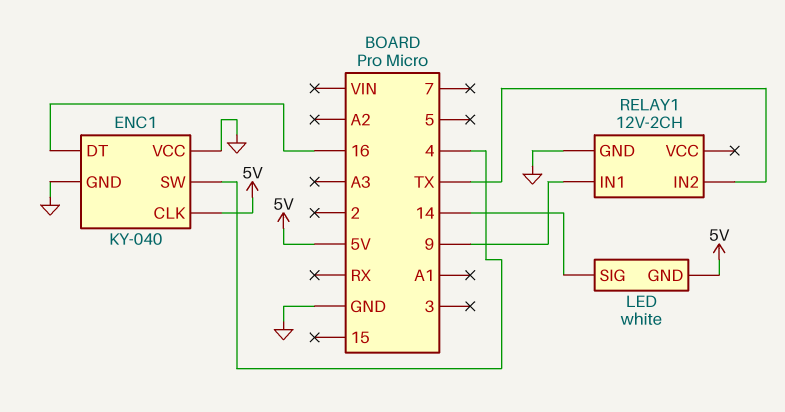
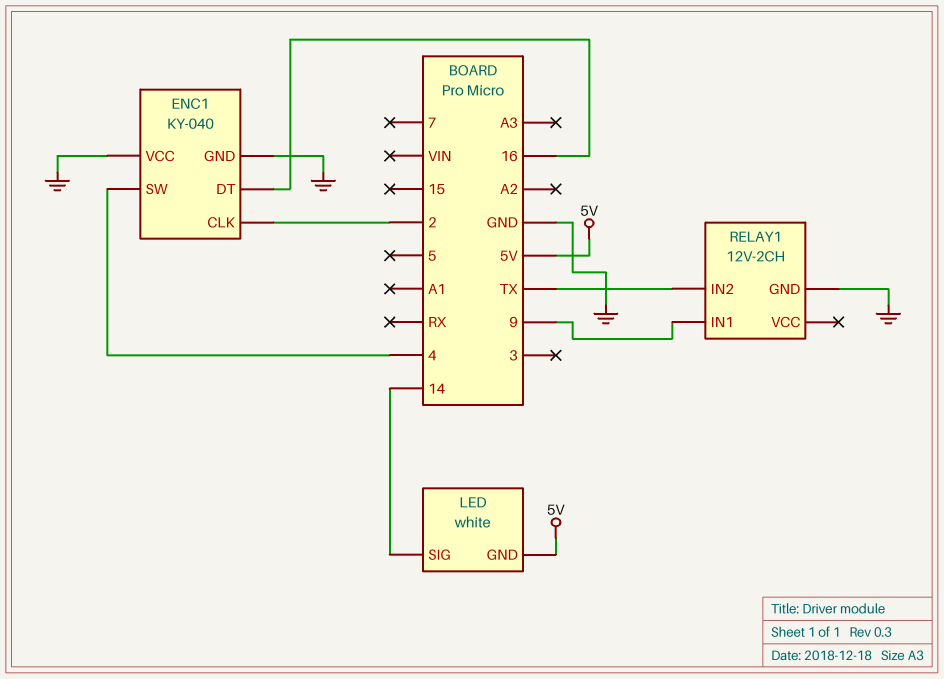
ENC1 pin CLK: 5V -> 2

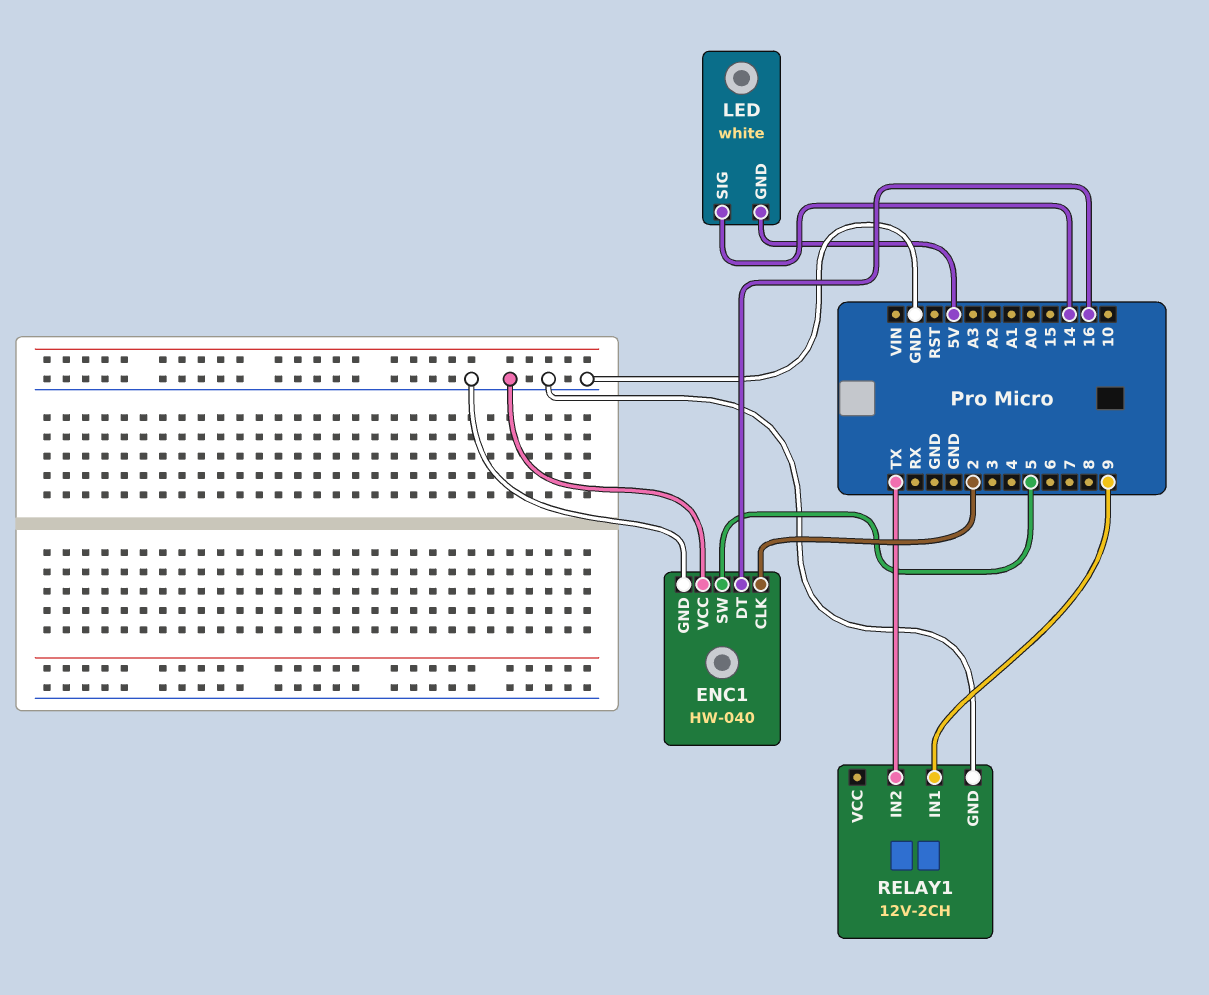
ENC1: KY-040 -> HW-040
ENC1 pin SW: 4 -> 5

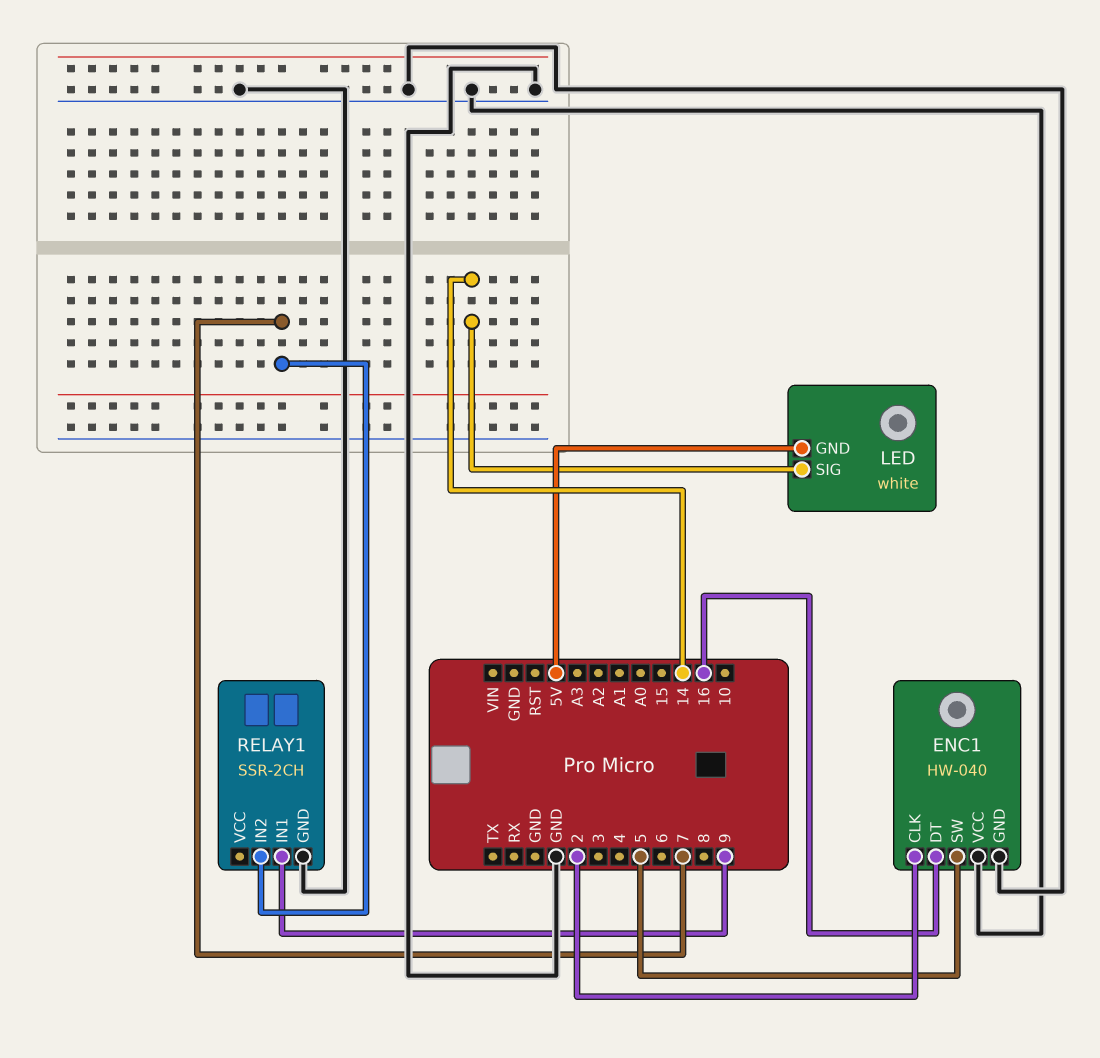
RELAY1: 12V-2CH -> SSR-2CH
RELAY1 pin IN2: TX -> 7

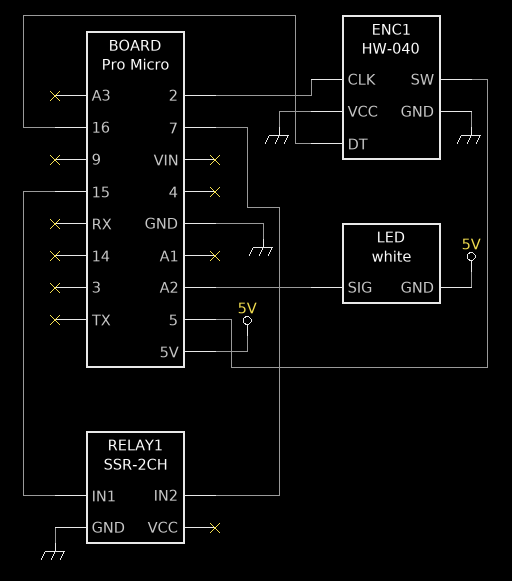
LED pin SIG: 14 -> A2
RELAY1 pin IN1: 9 -> 15

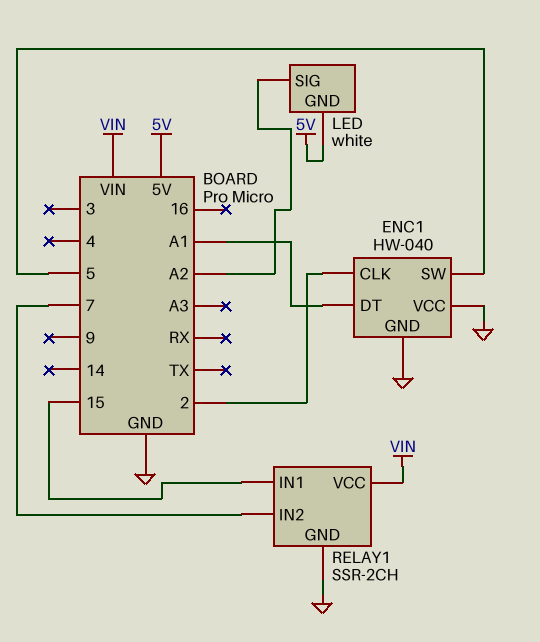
ENC1 pin DT: 16 -> A1
RELAY1 pin VCC: none -> VIN

